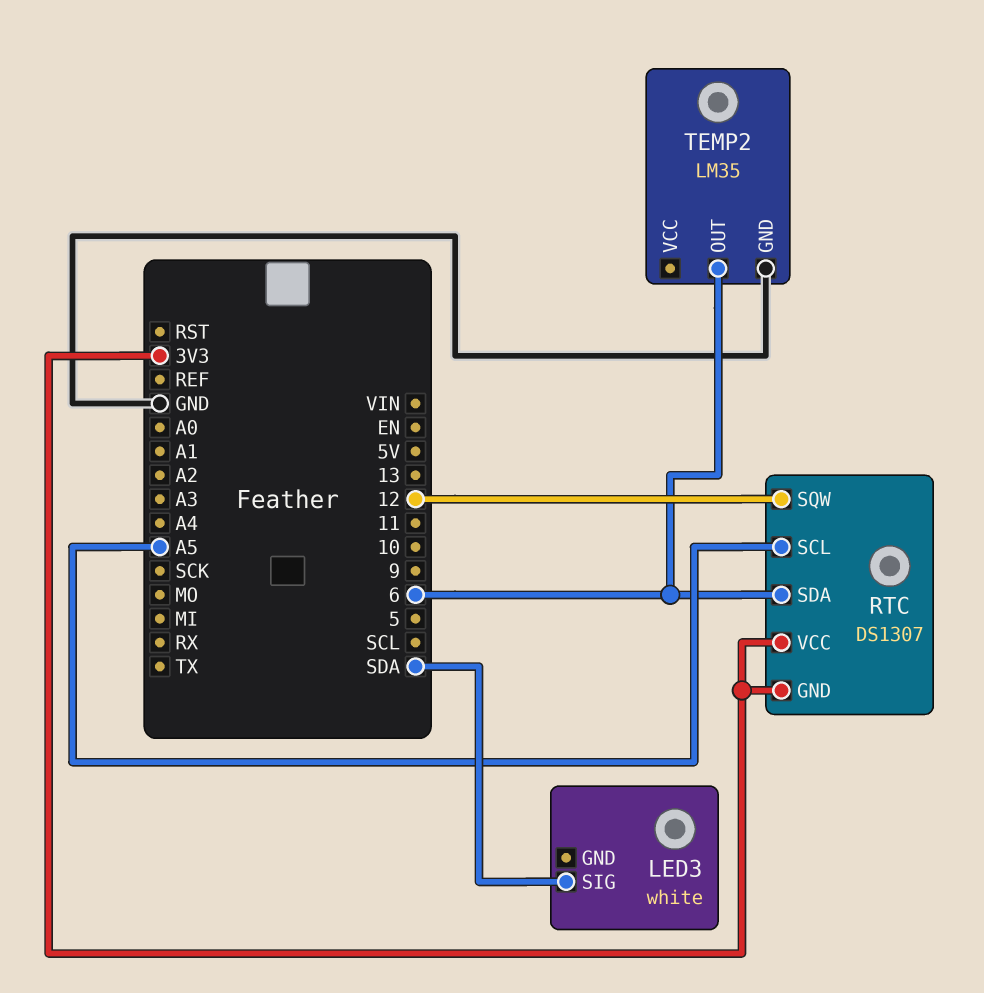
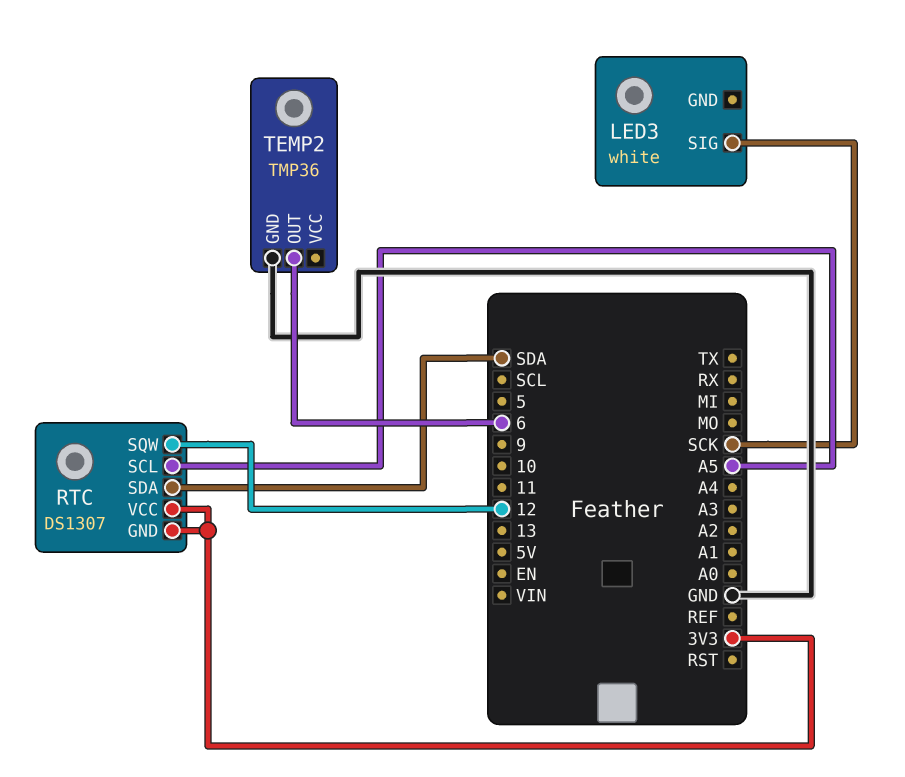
LED3 pin SIG: SDA -> SCK
RTC pin SDA: 6 -> SDA
TEMP2: LM35 -> TMP36

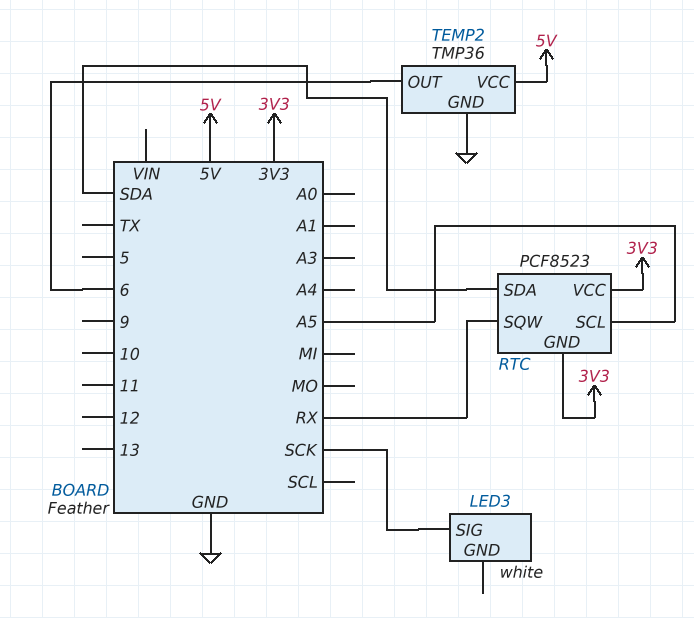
RTC: DS1307 -> PCF8523
RTC pin SQW: 12 -> RX
TEMP2 pin VCC: none -> 5V

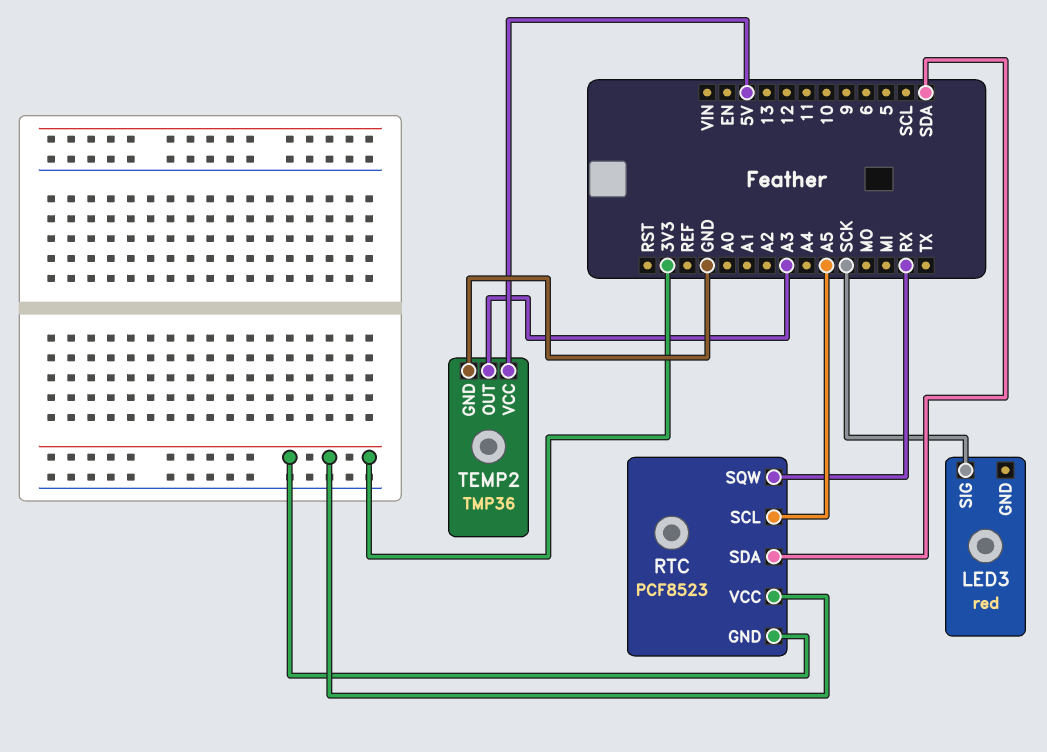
LED3: white -> red
TEMP2 pin OUT: 6 -> A3

